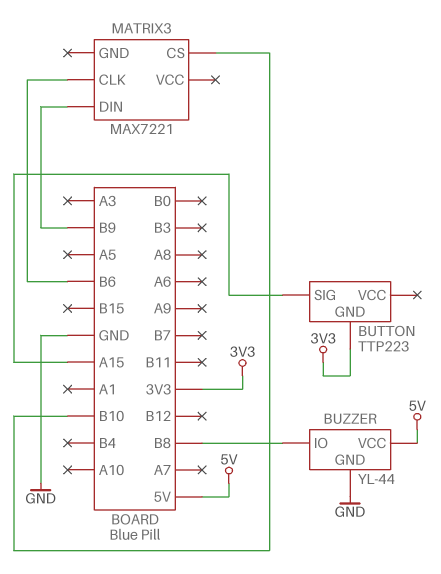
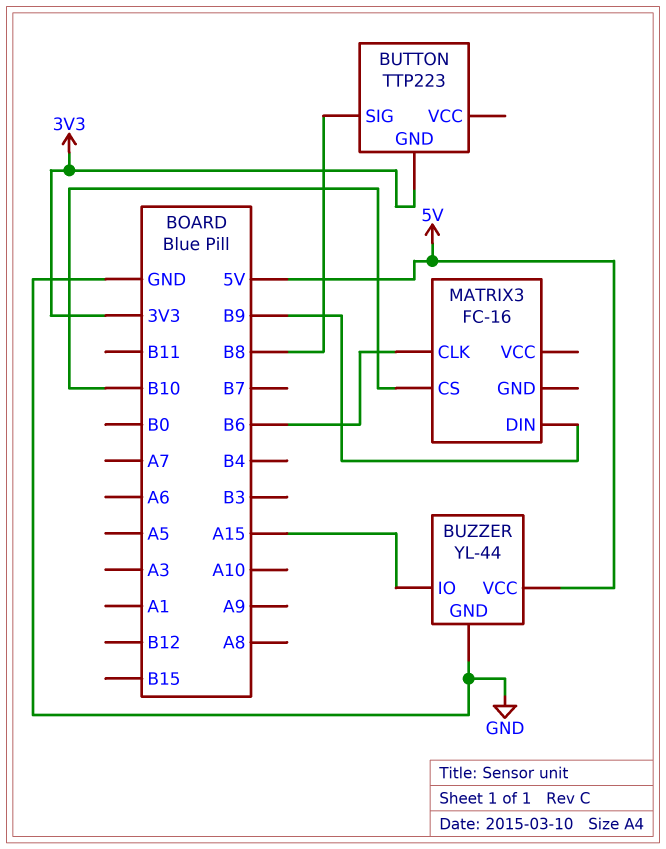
BUTTON pin SIG: A15 -> B8
BUZZER pin IO: B8 -> A15
MATRIX3: MAX7221 -> FC-16

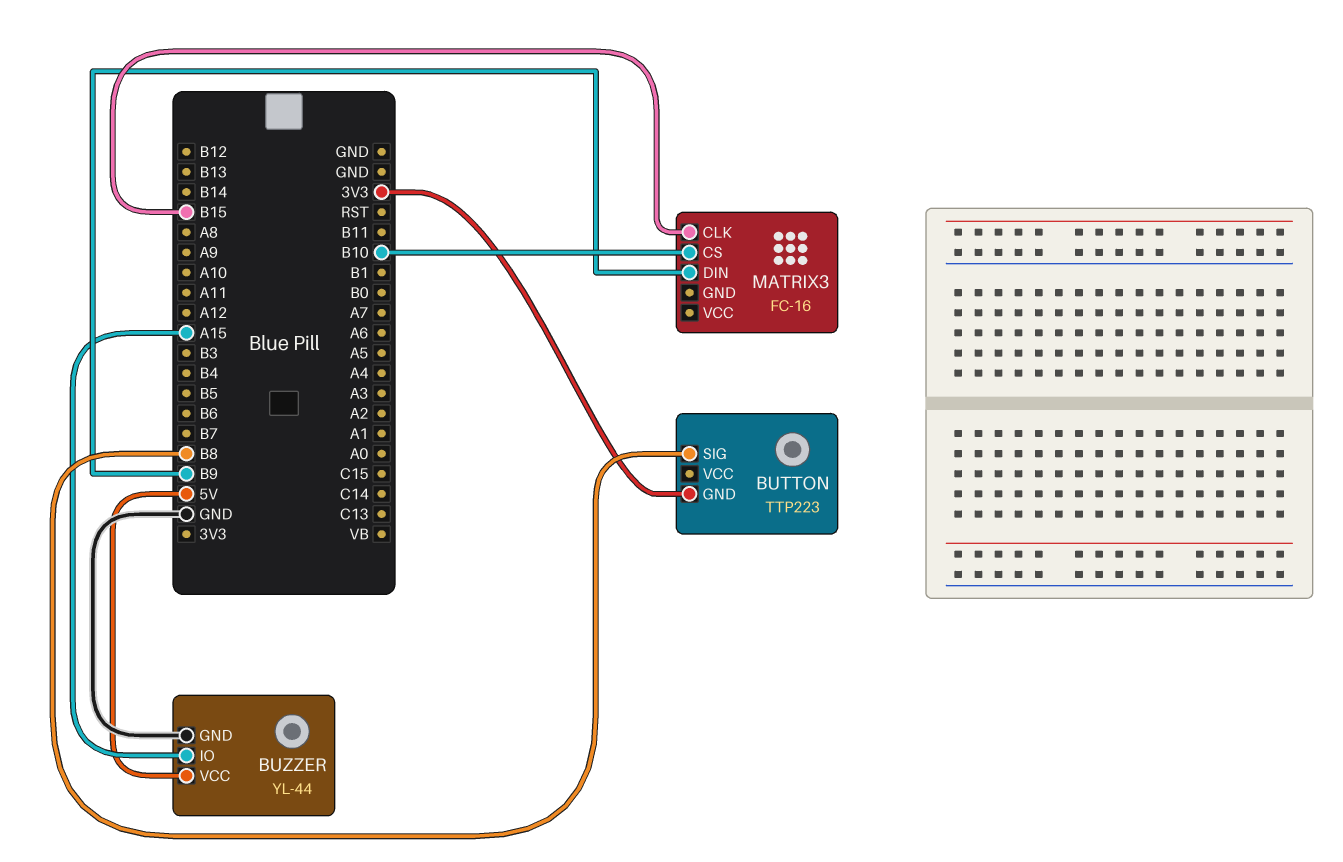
MATRIX3 pin CLK: B6 -> B15

